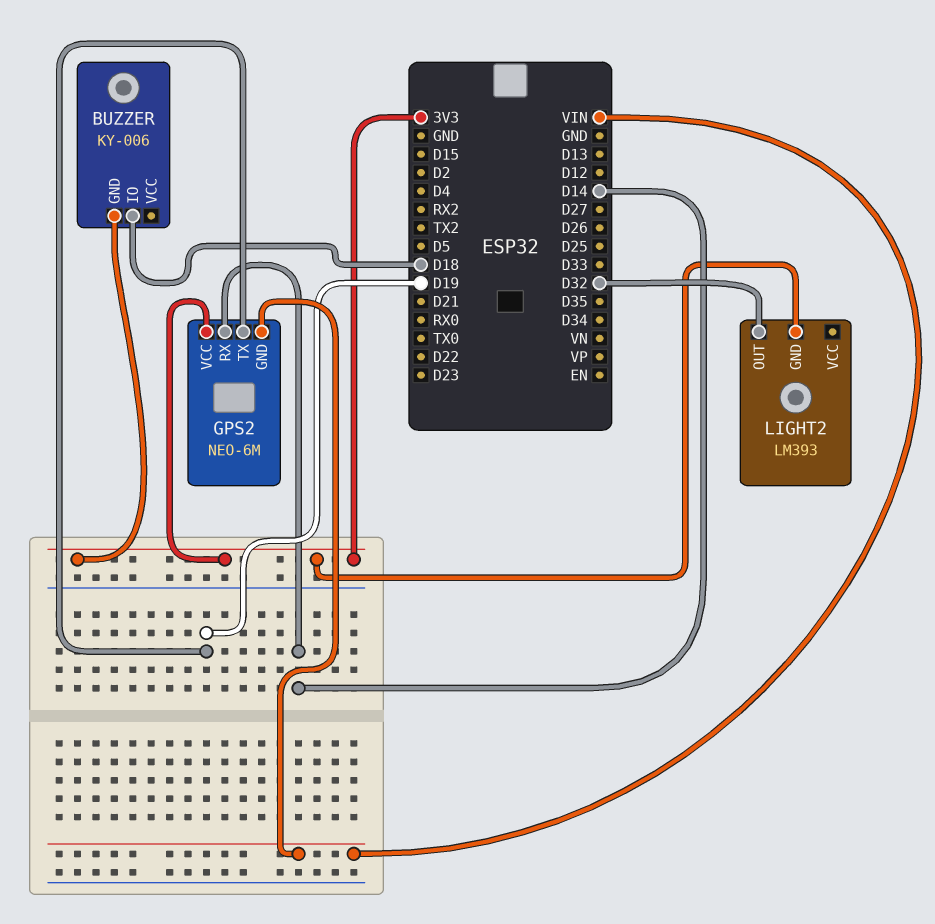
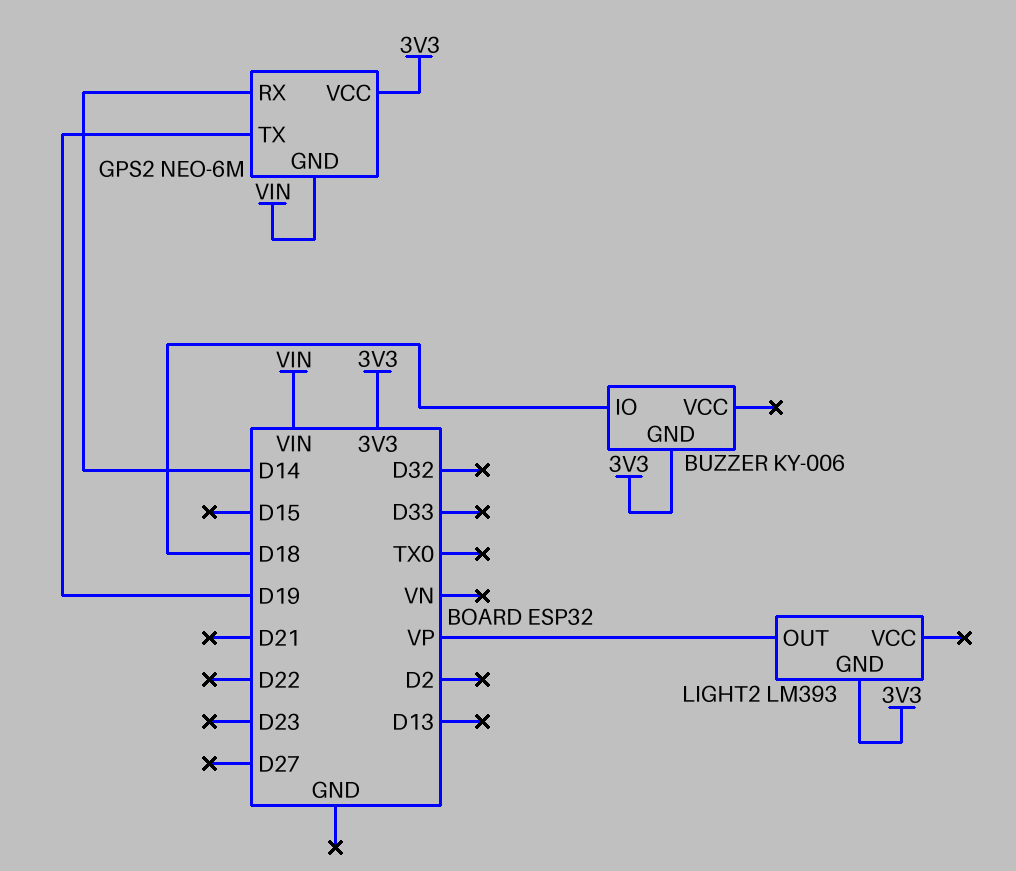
LIGHT2 pin OUT: D32 -> VP

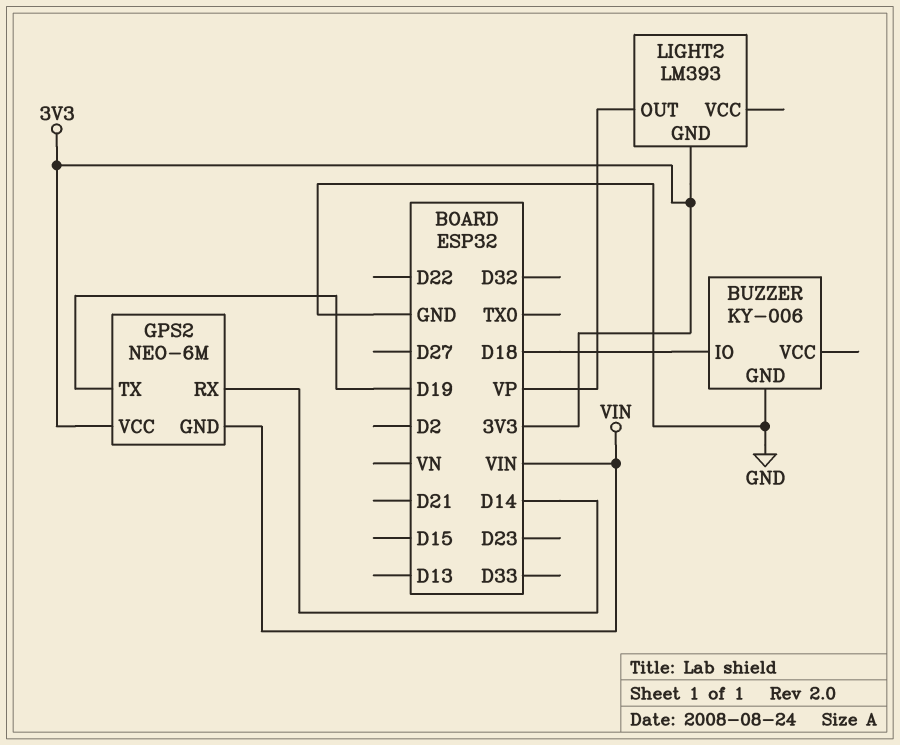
BUZZER pin GND: 3V3 -> GND

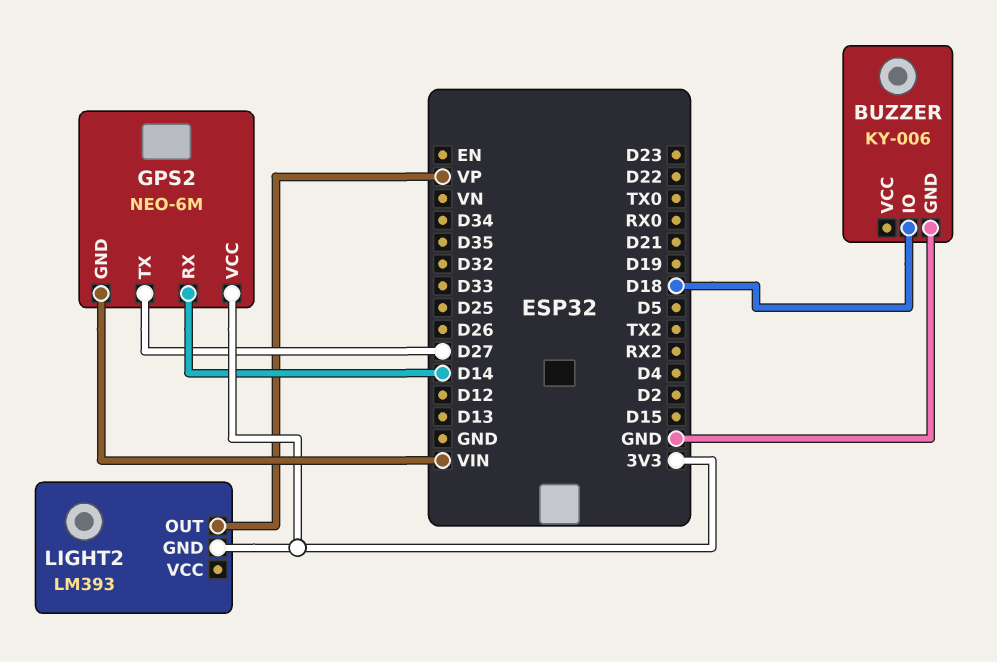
GPS2 pin TX: D19 -> D27

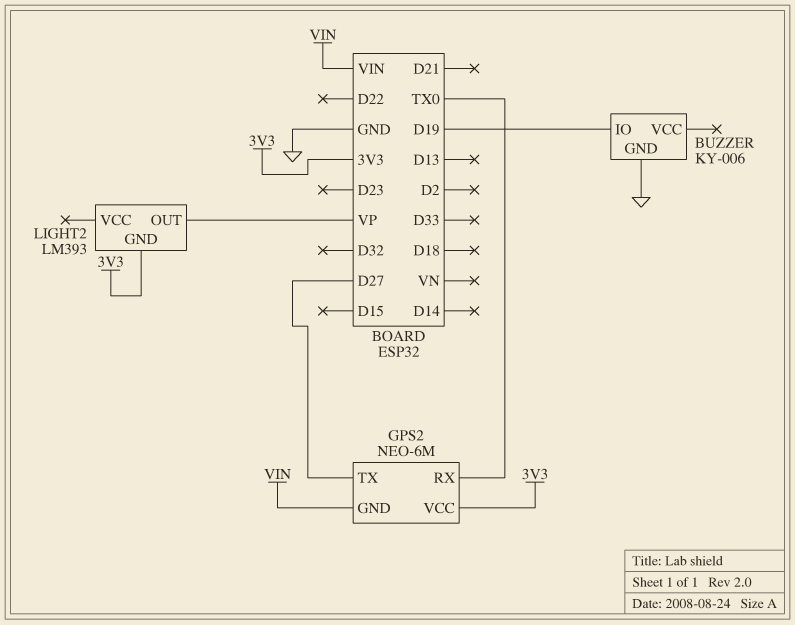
BUZZER pin IO: D18 -> D19
GPS2 pin RX: D14 -> TX0

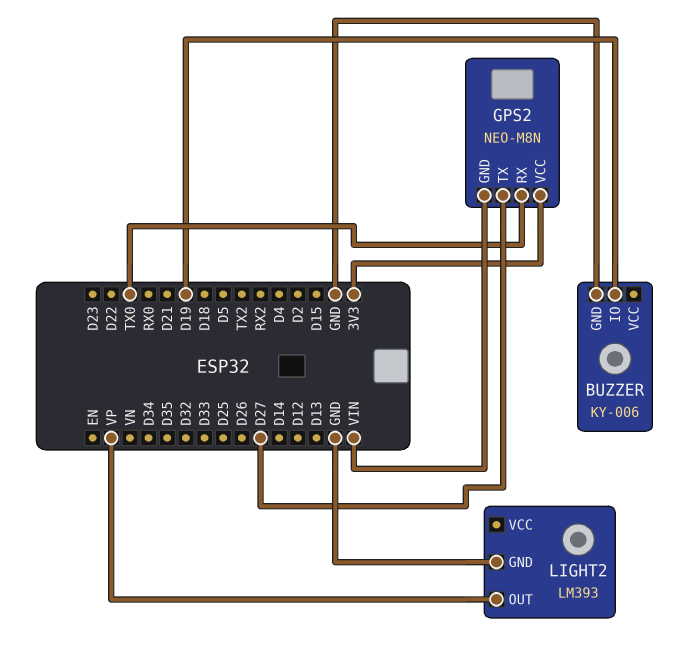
GPS2: NEO-6M -> NEO-M8N
LIGHT2 pin GND: 3V3 -> GND

